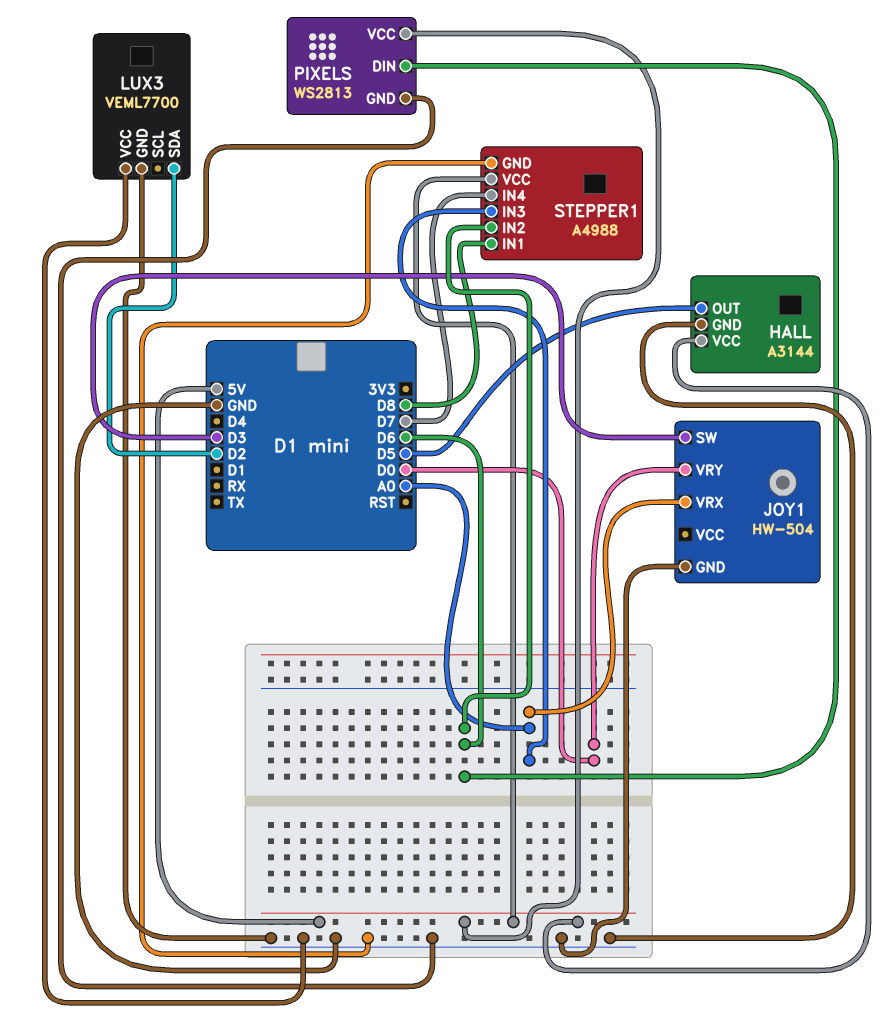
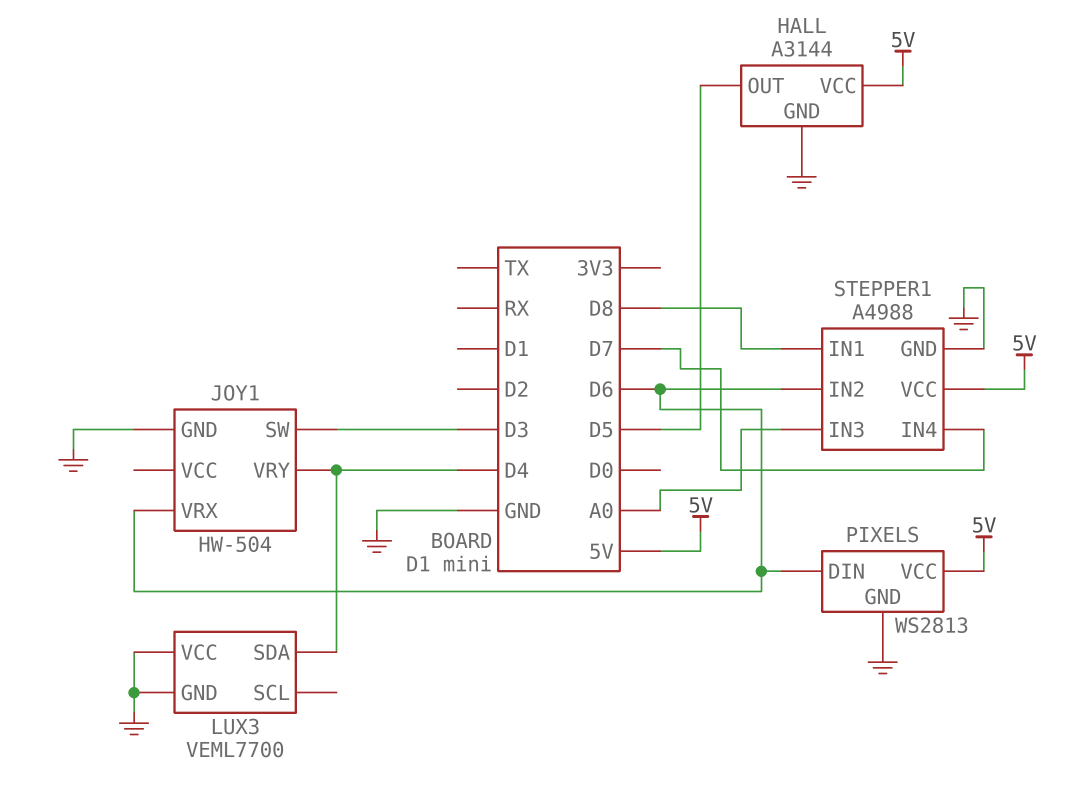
JOY1 pin VRX: A0 -> D6
JOY1 pin VRY: D0 -> D4
LUX3 pin SDA: D2 -> D4

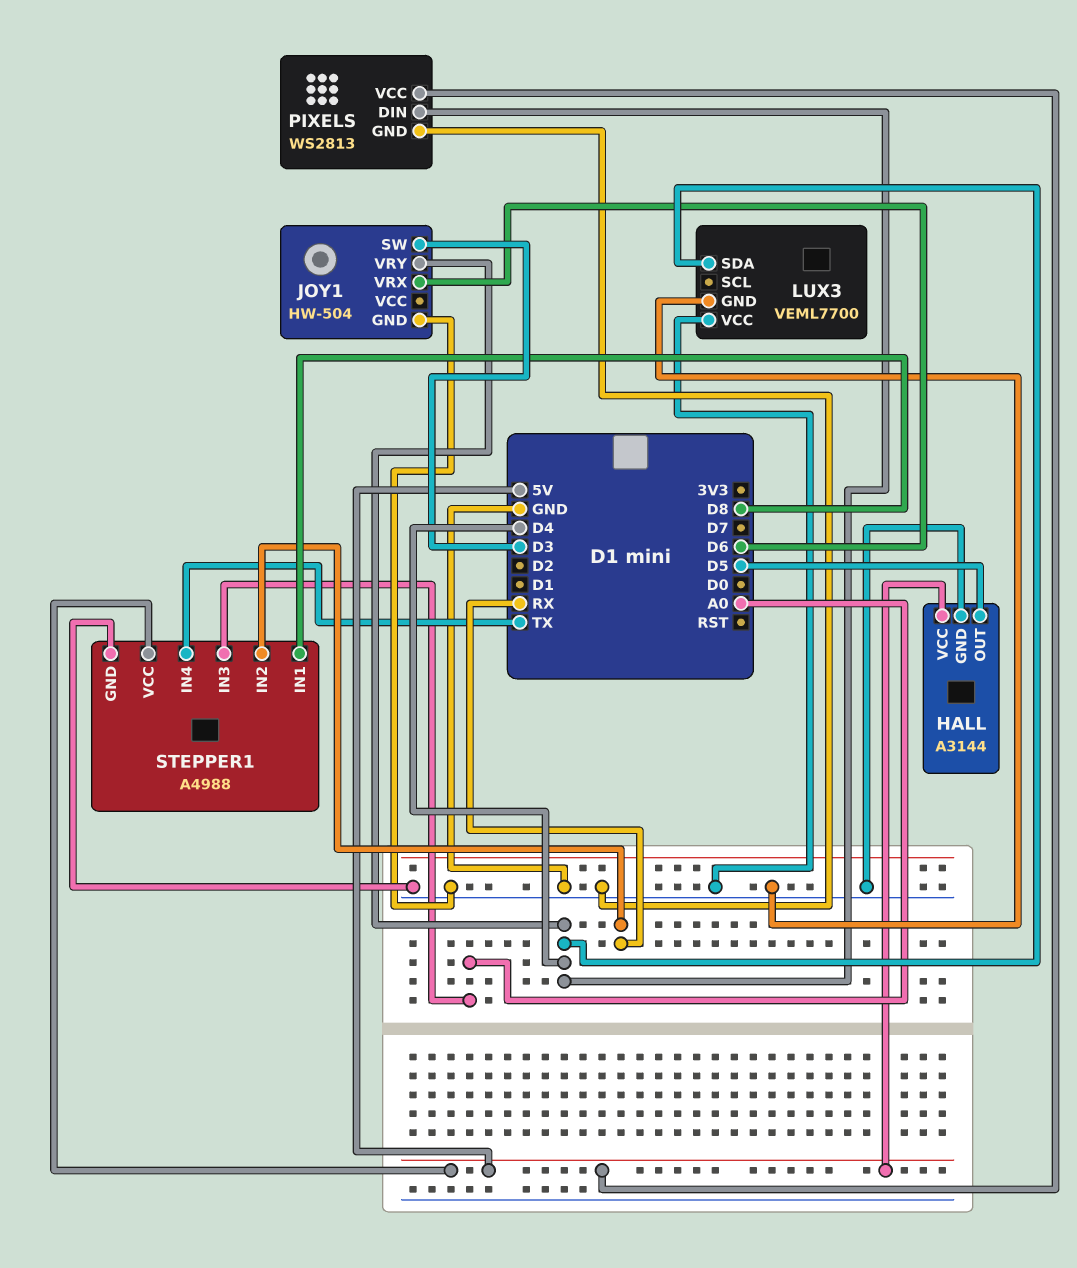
PIXELS pin DIN: D6 -> D4
STEPPER1 pin IN2: D6 -> RX
STEPPER1 pin IN4: D7 -> TX

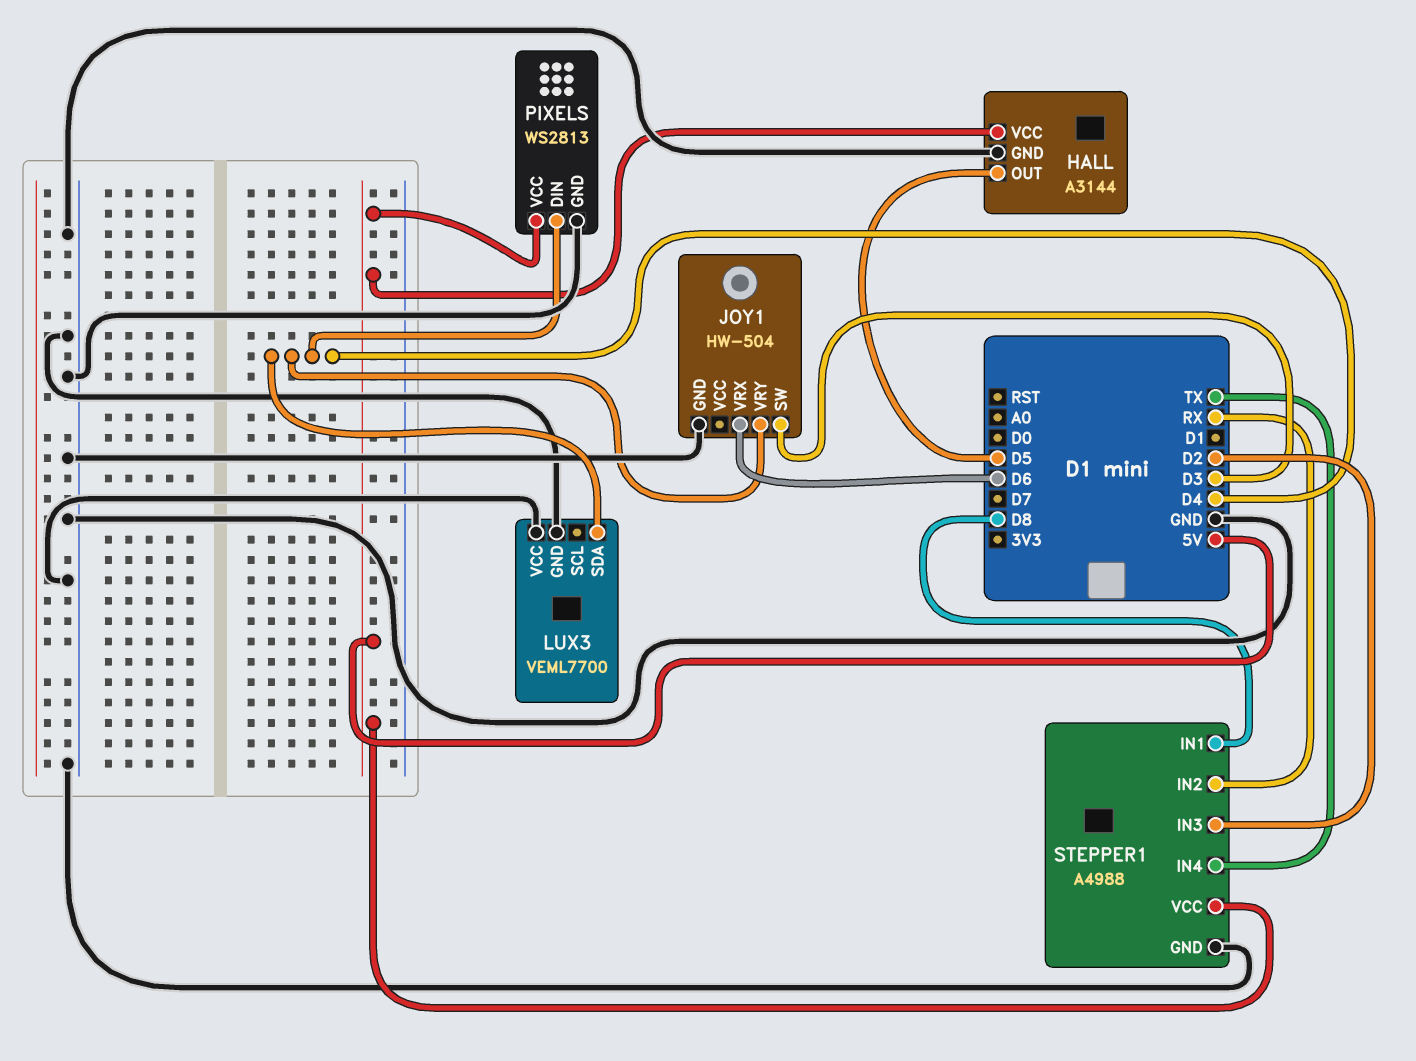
STEPPER1 pin IN3: A0 -> D2

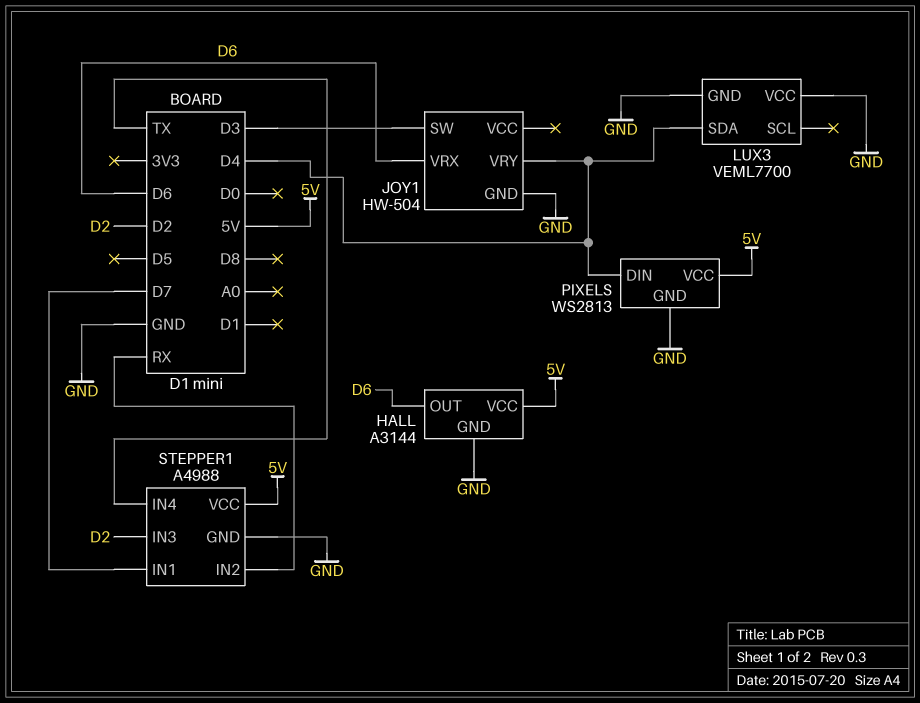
HALL pin OUT: D5 -> D6
STEPPER1 pin IN1: D8 -> D7

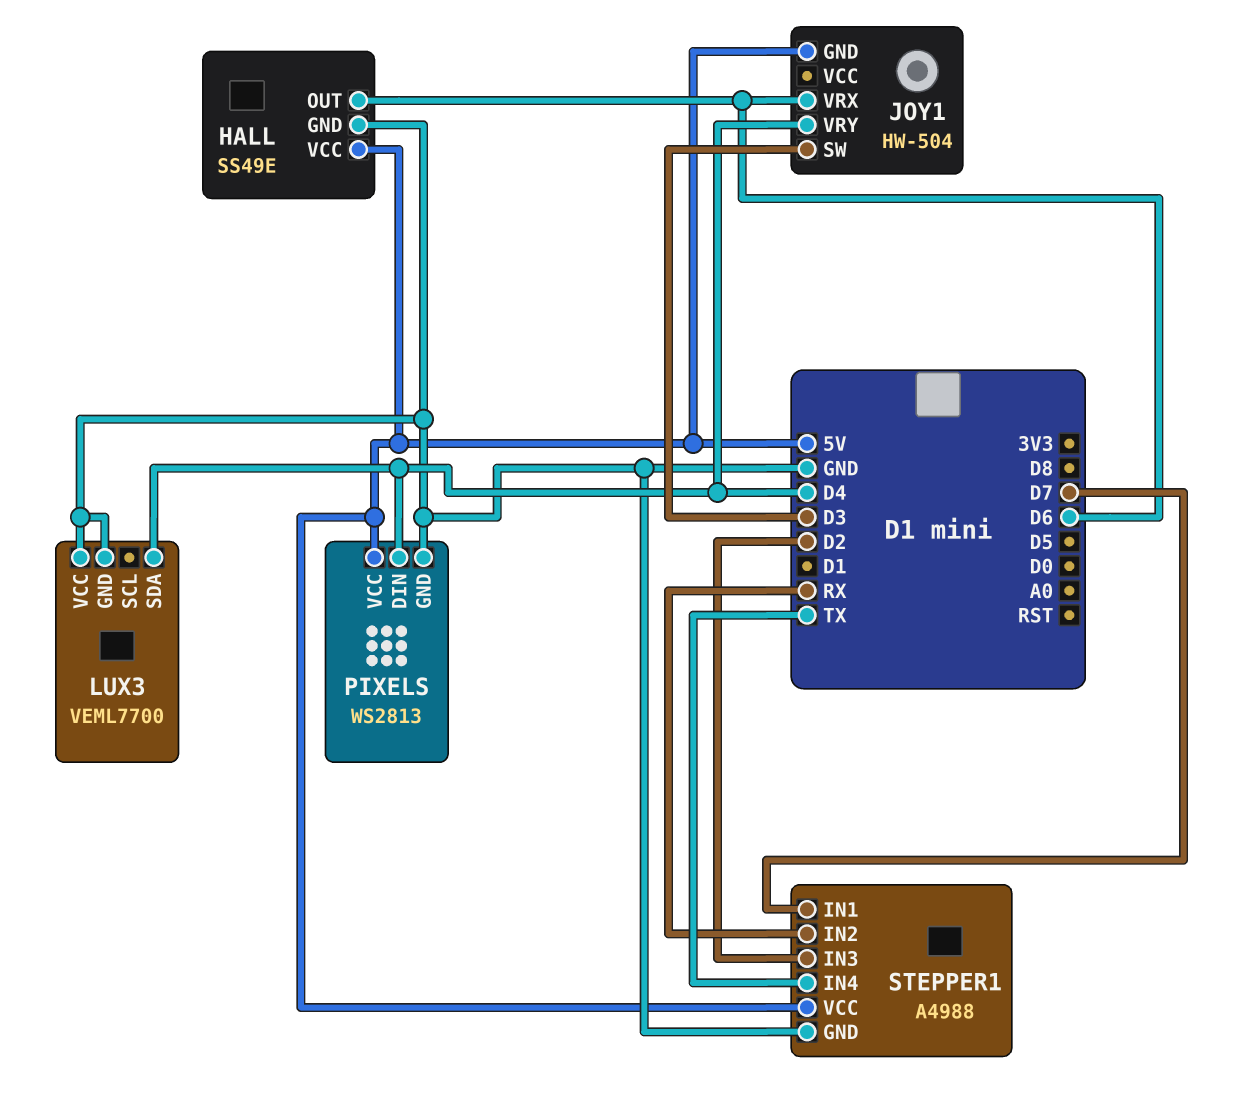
HALL: A3144 -> SS49E
JOY1 pin GND: GND -> 5V

